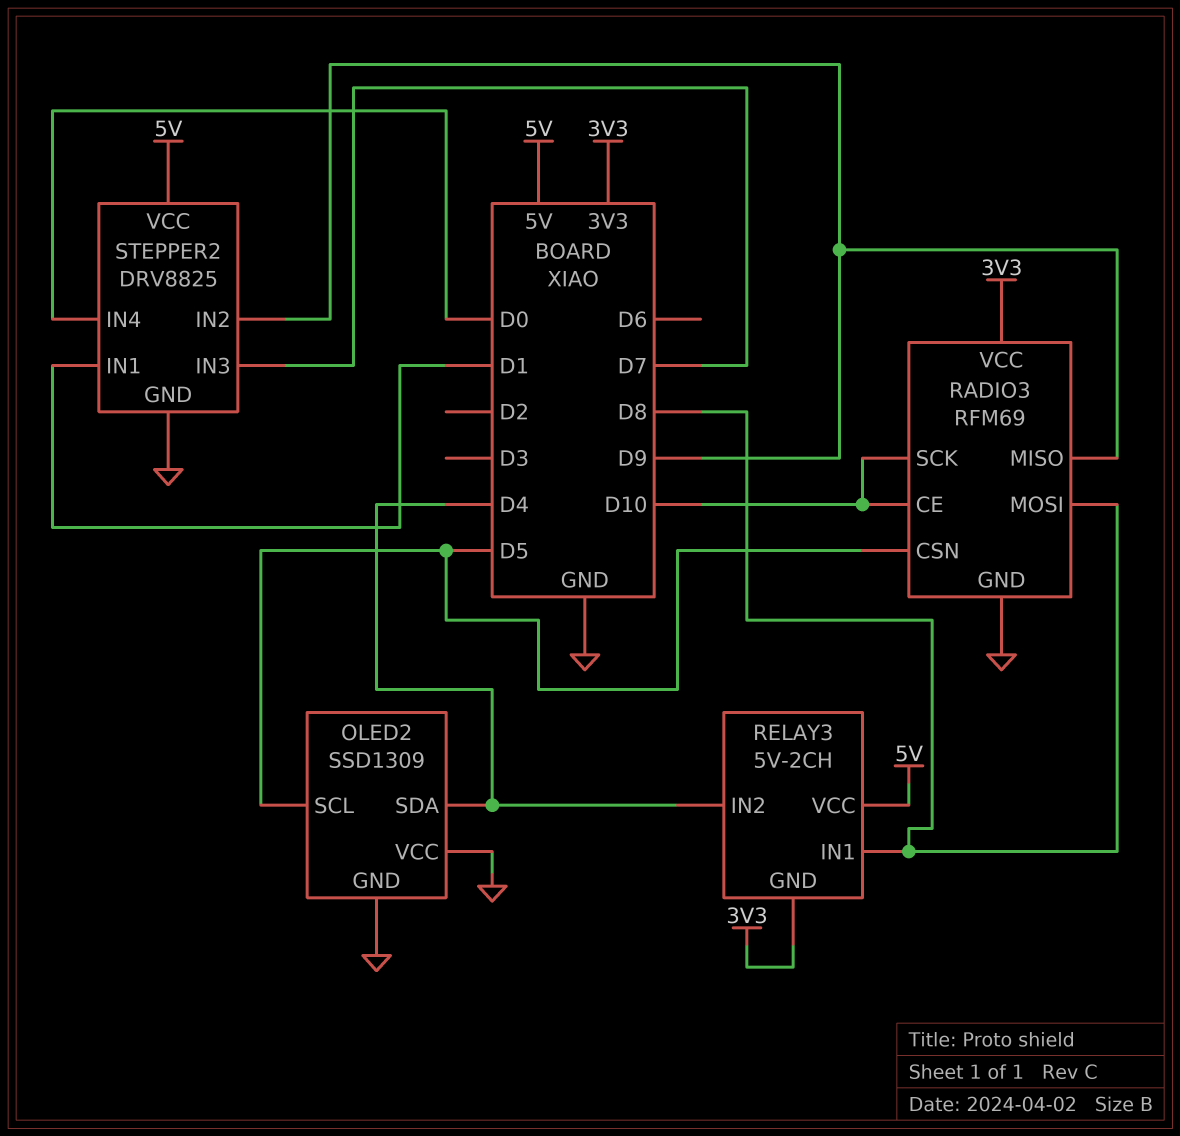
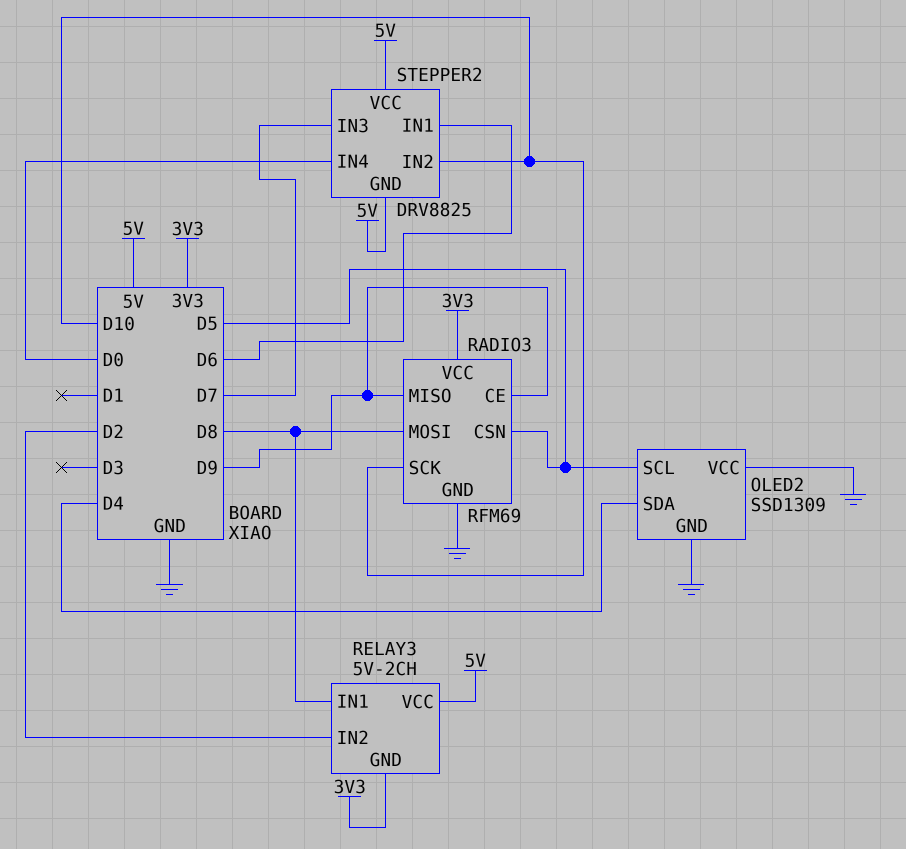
RADIO3 pin CE: D10 -> D9
RELAY3 pin IN2: D4 -> D2
STEPPER2 pin GND: GND -> 5V
STEPPER2 pin IN1: D1 -> D6
STEPPER2 pin IN2: D9 -> D10

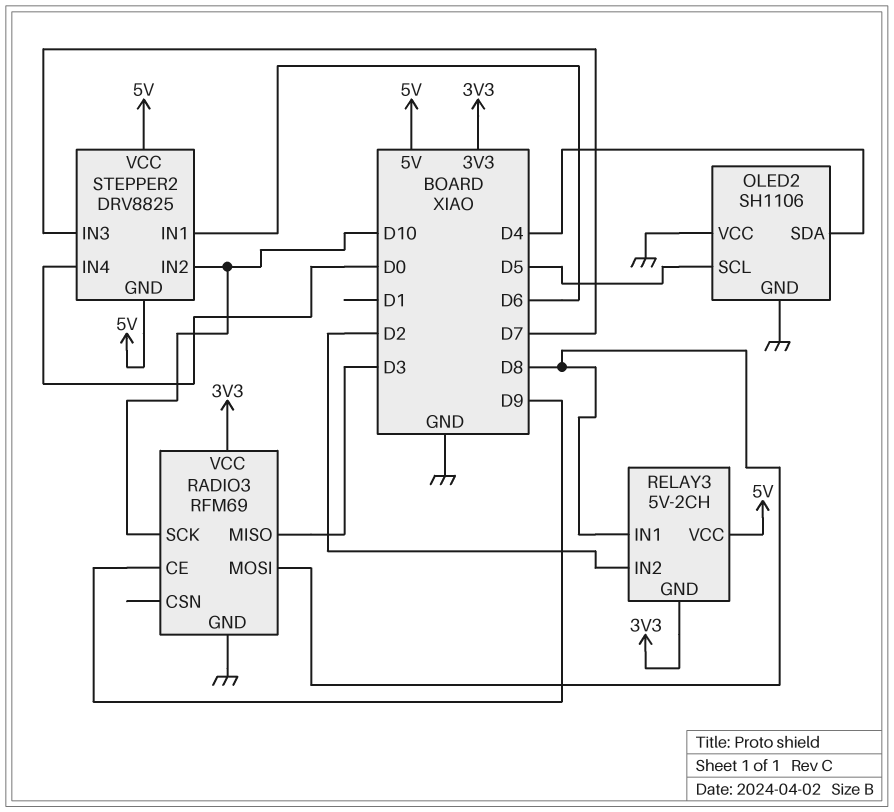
OLED2: SSD1309 -> SH1106
RADIO3 pin CSN: D5 -> none
RADIO3 pin MISO: D9 -> D3

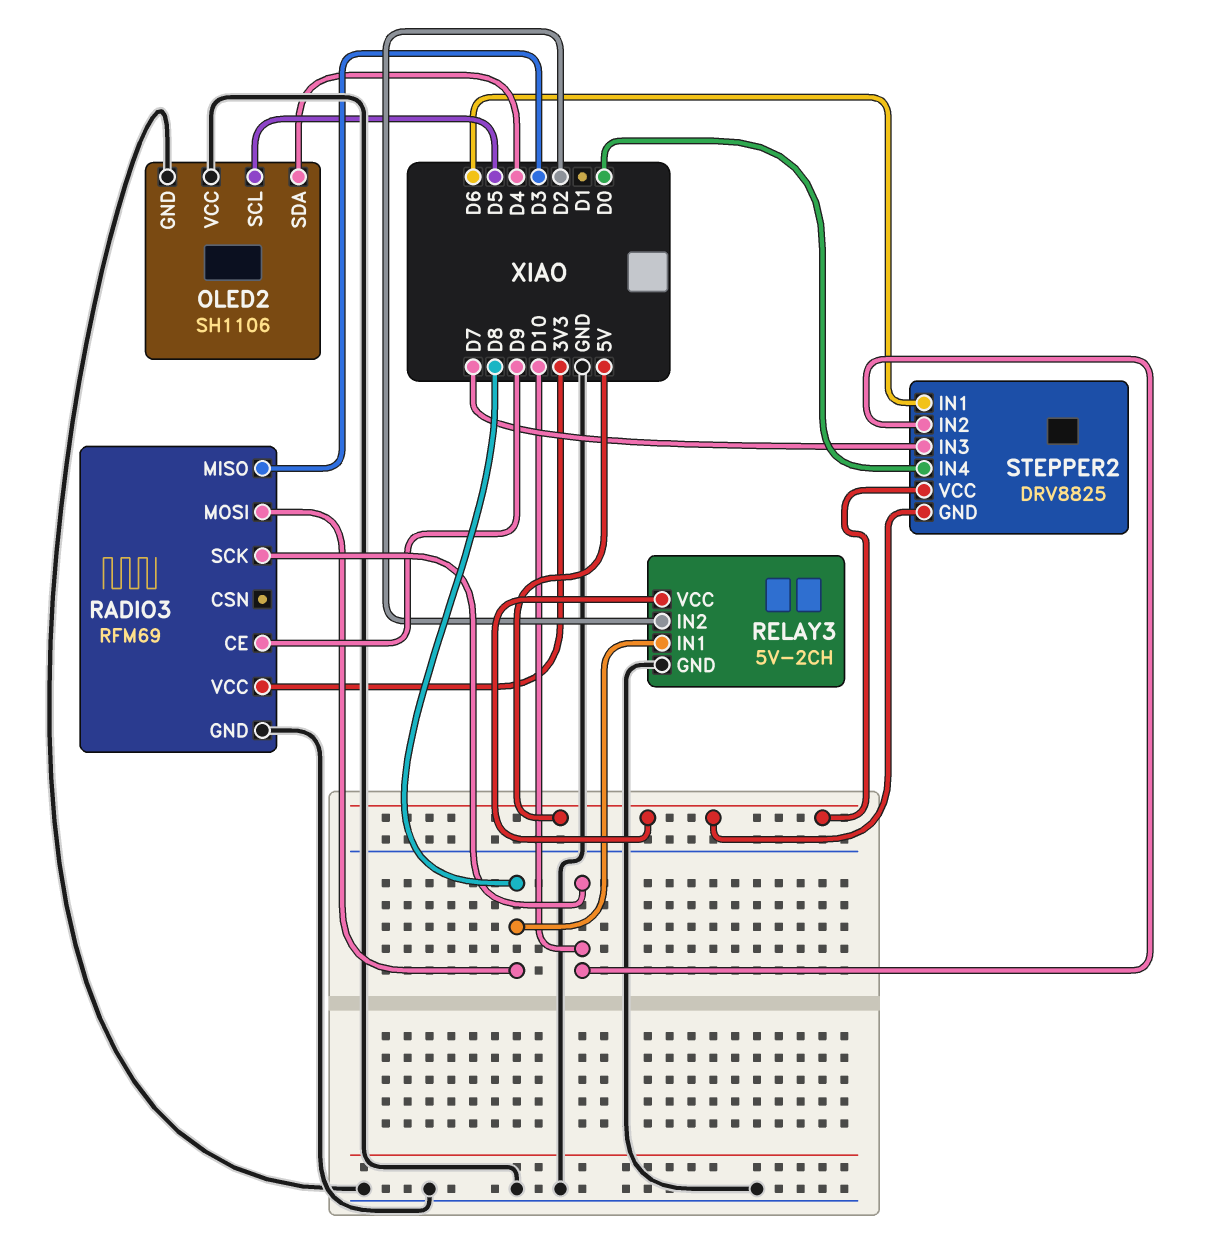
RELAY3 pin GND: 3V3 -> GND

